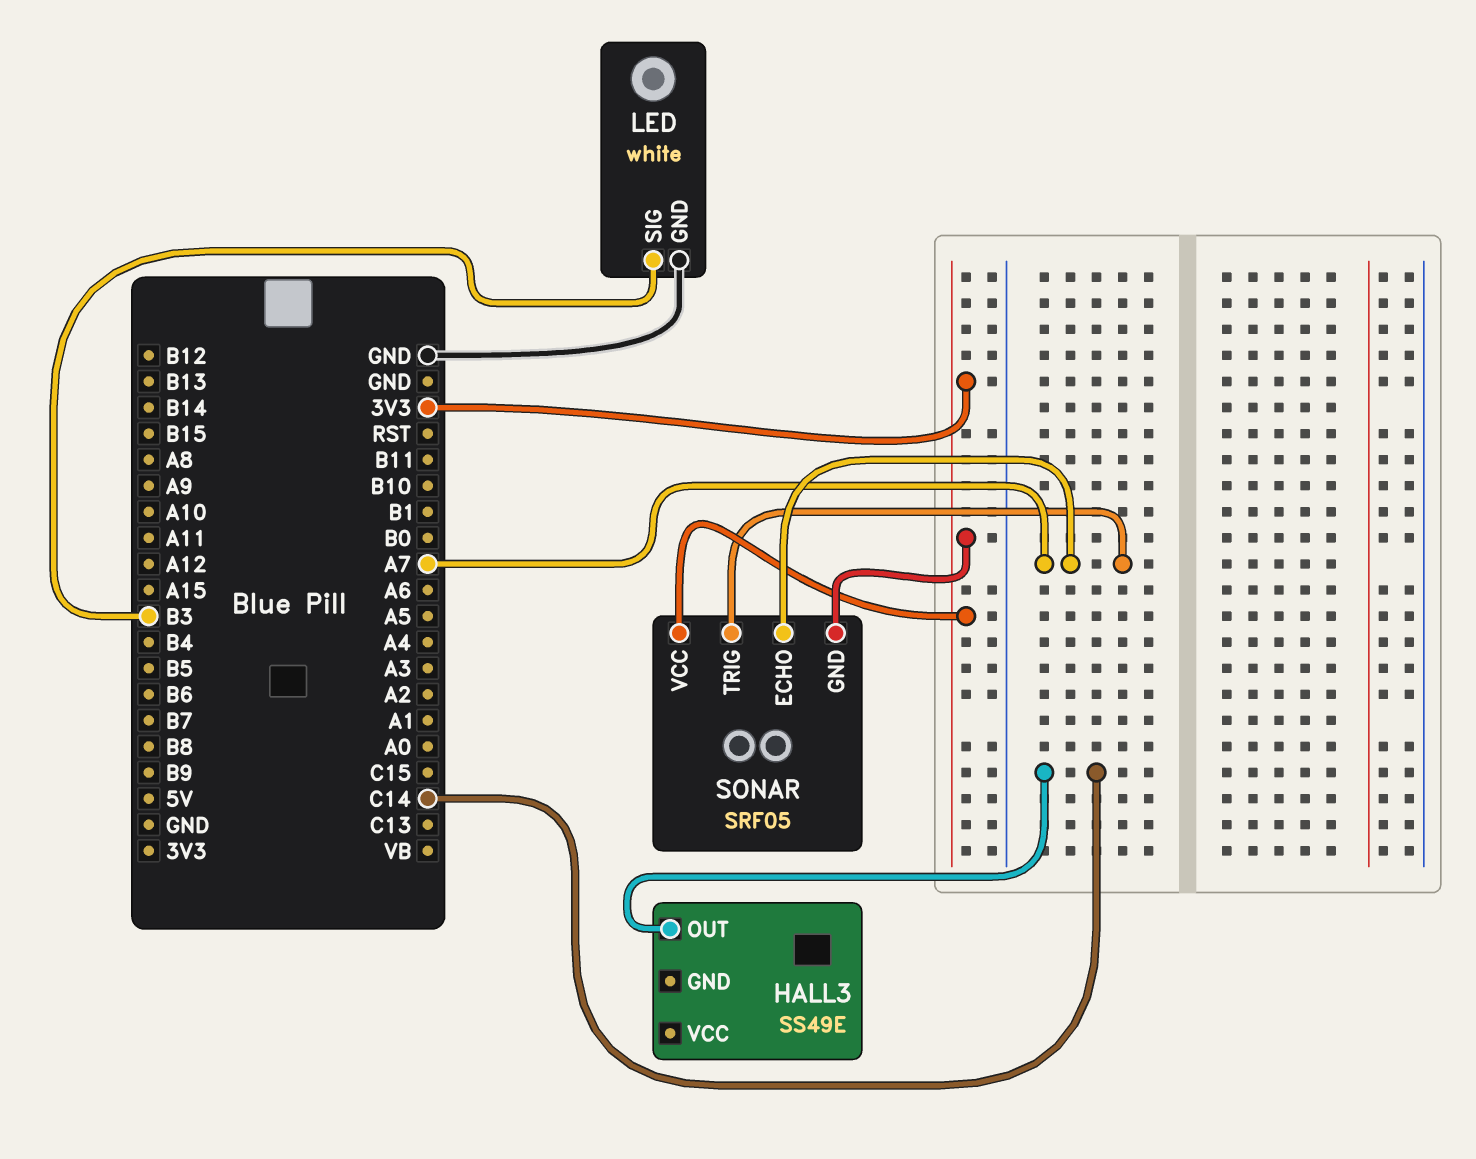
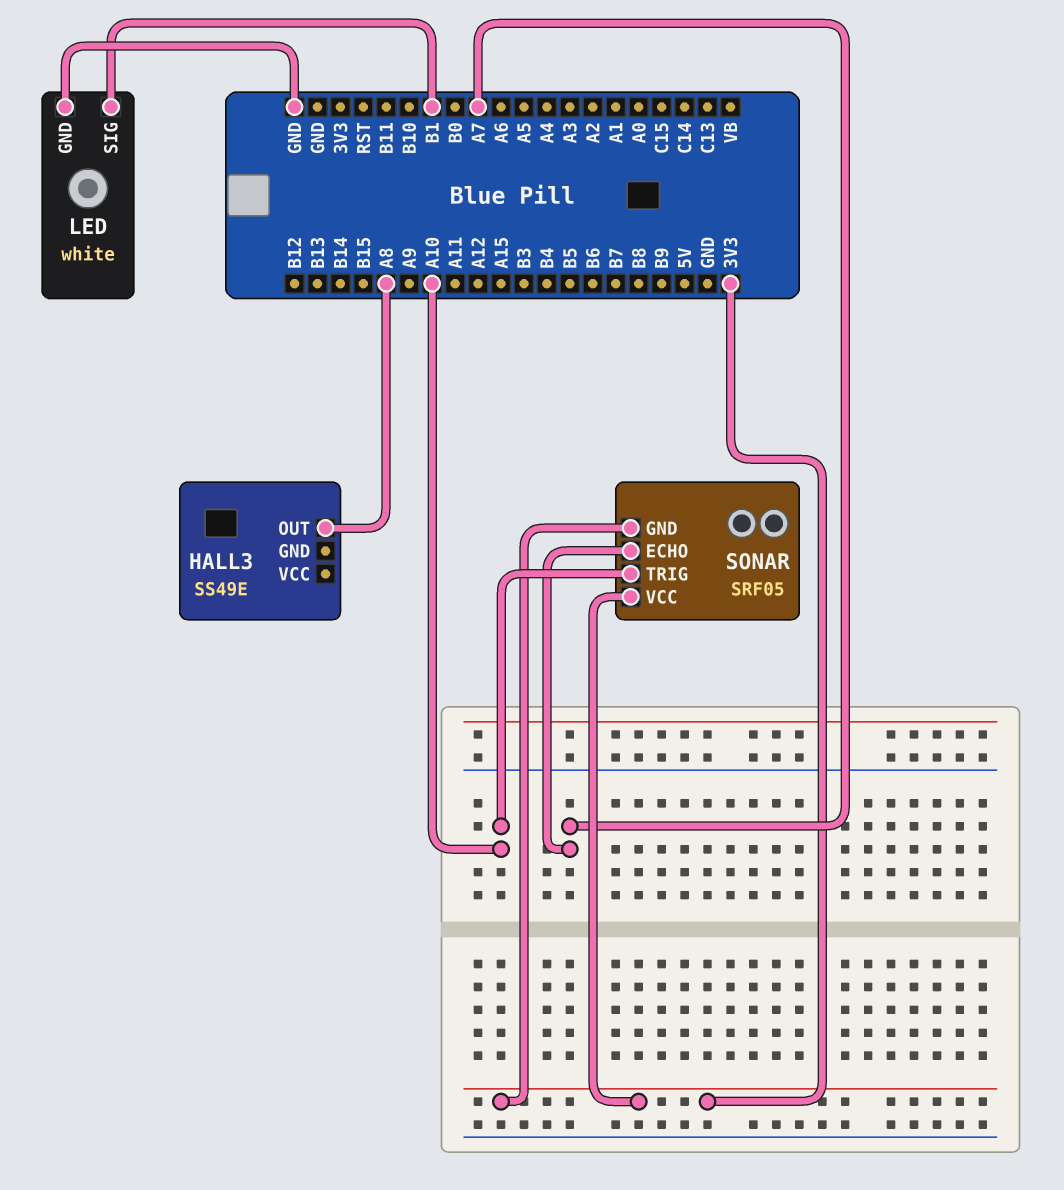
HALL3 pin OUT: C14 -> A8
LED pin SIG: B3 -> B1
SONAR pin TRIG: A7 -> A10

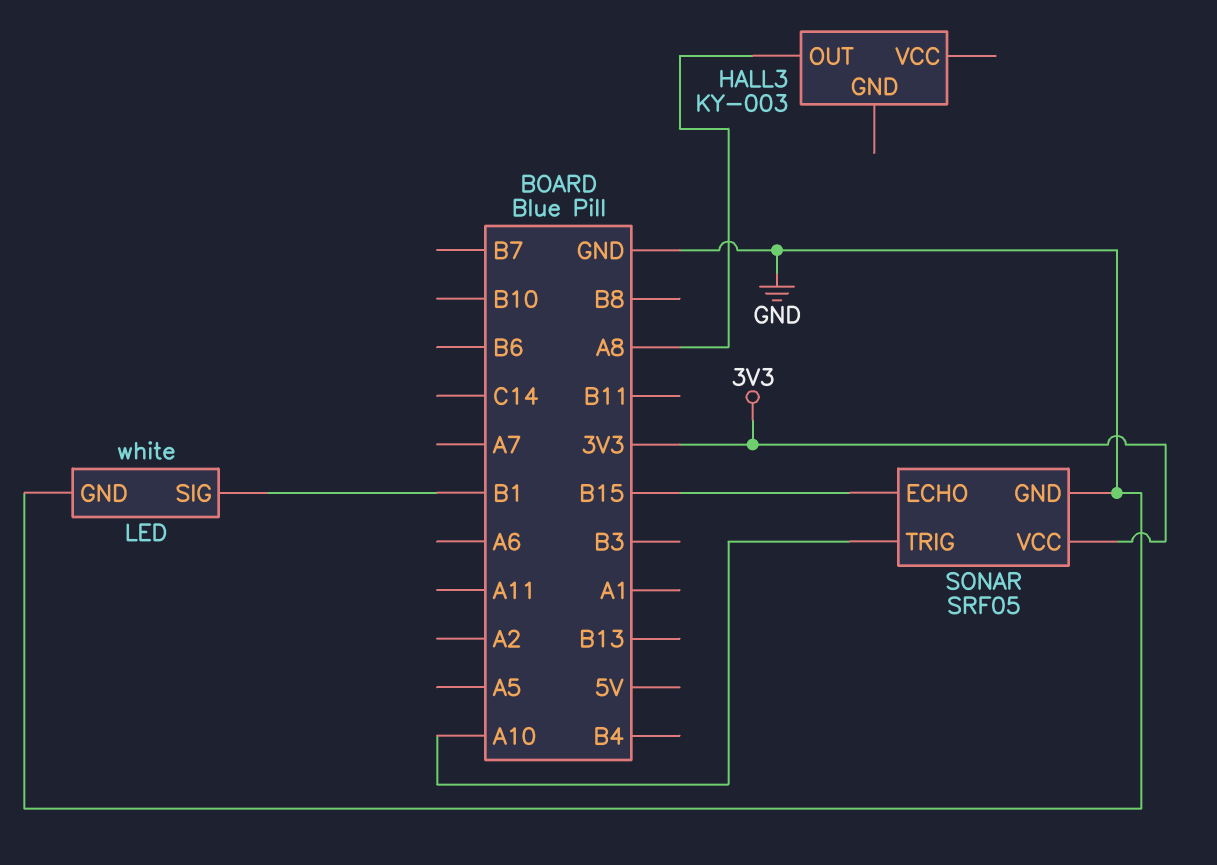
HALL3: SS49E -> KY-003
SONAR pin ECHO: A7 -> B15
SONAR pin GND: 3V3 -> GND

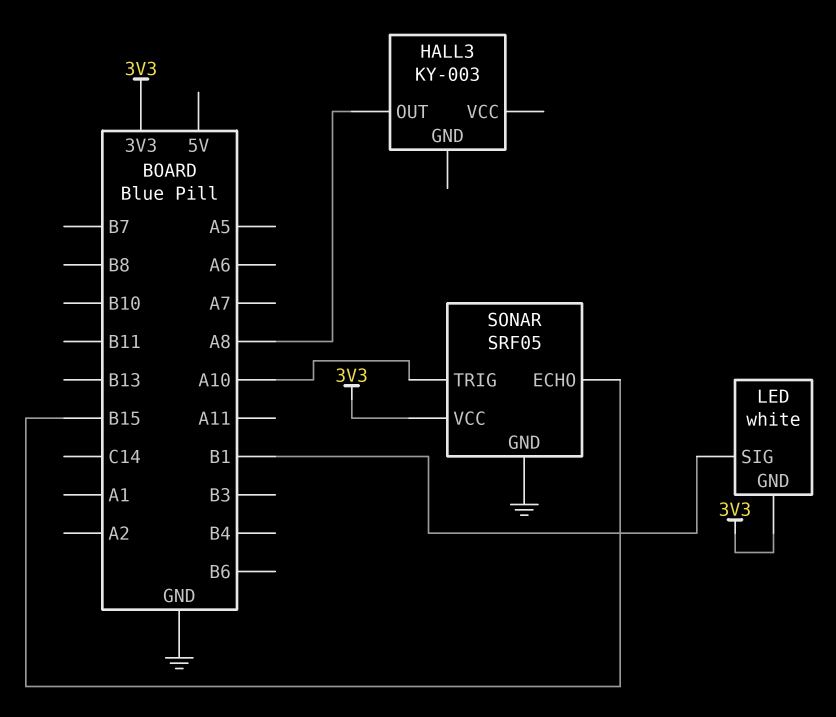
LED pin GND: GND -> 3V3

